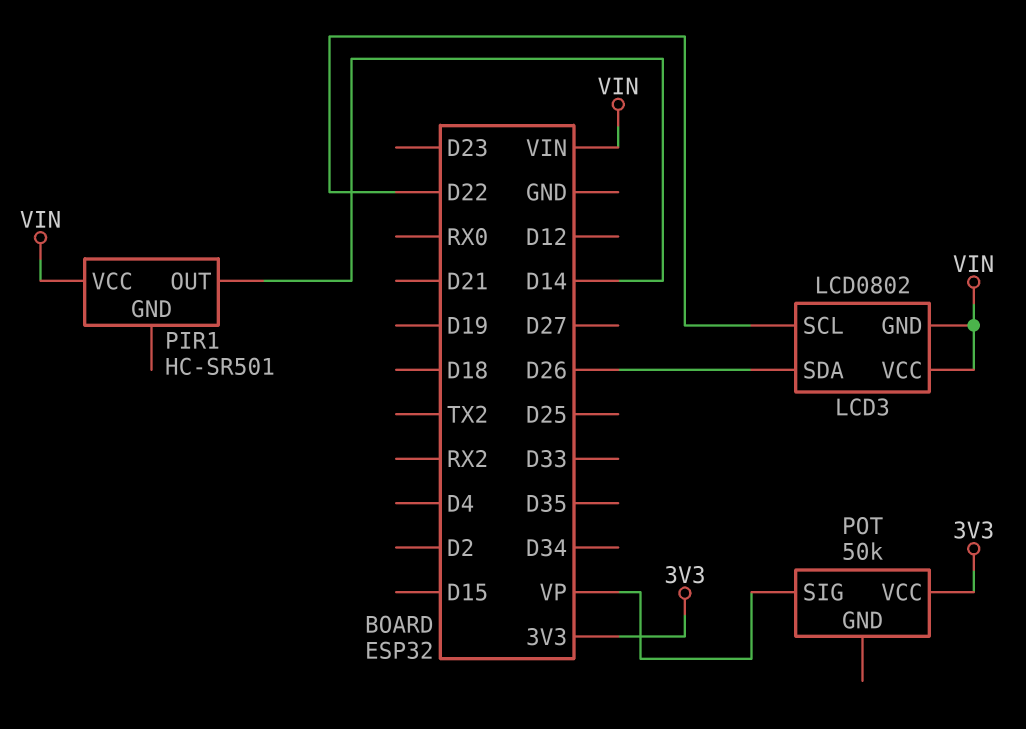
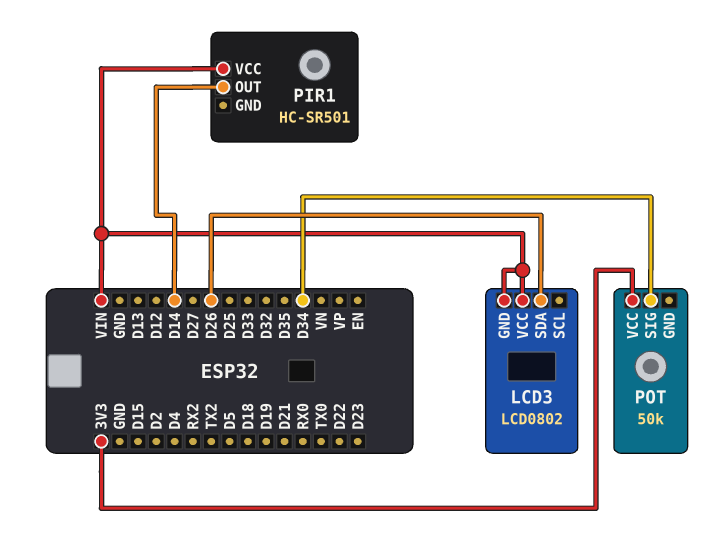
LCD3 pin SCL: D22 -> none
POT pin SIG: VP -> D34

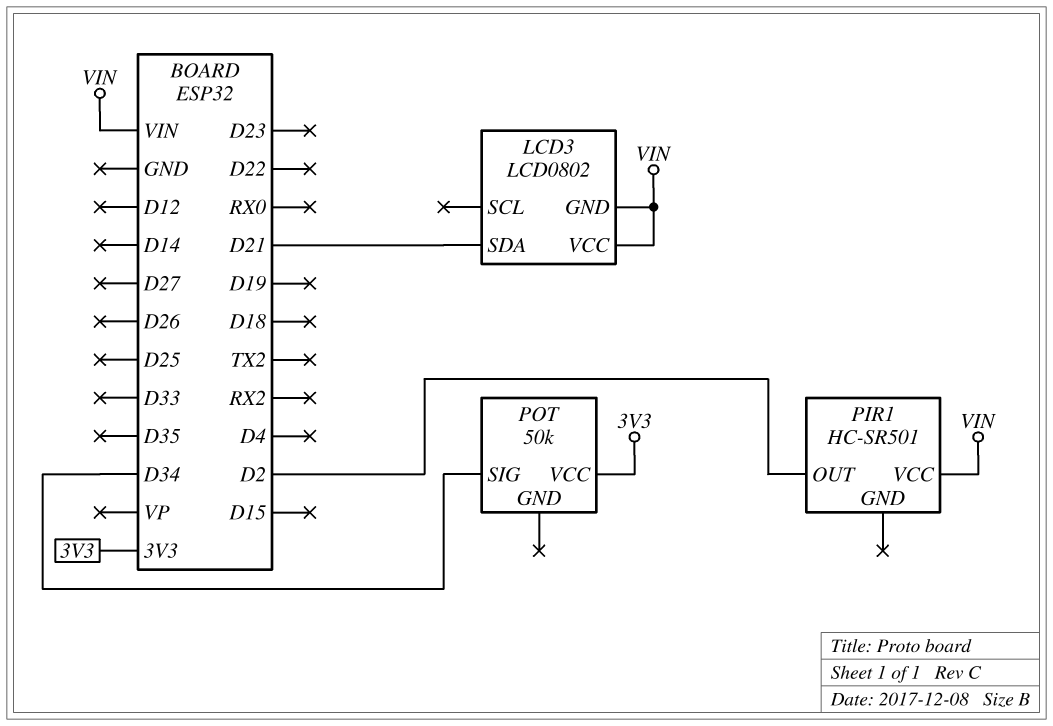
LCD3 pin SDA: D26 -> D21
PIR1 pin OUT: D14 -> D2

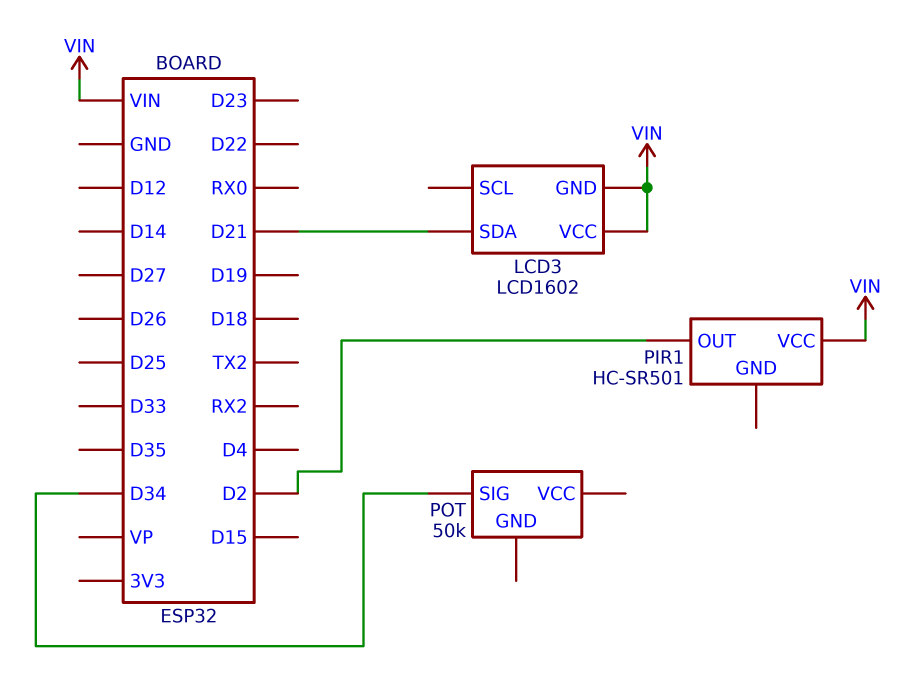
LCD3: LCD0802 -> LCD1602
POT pin VCC: 3V3 -> none

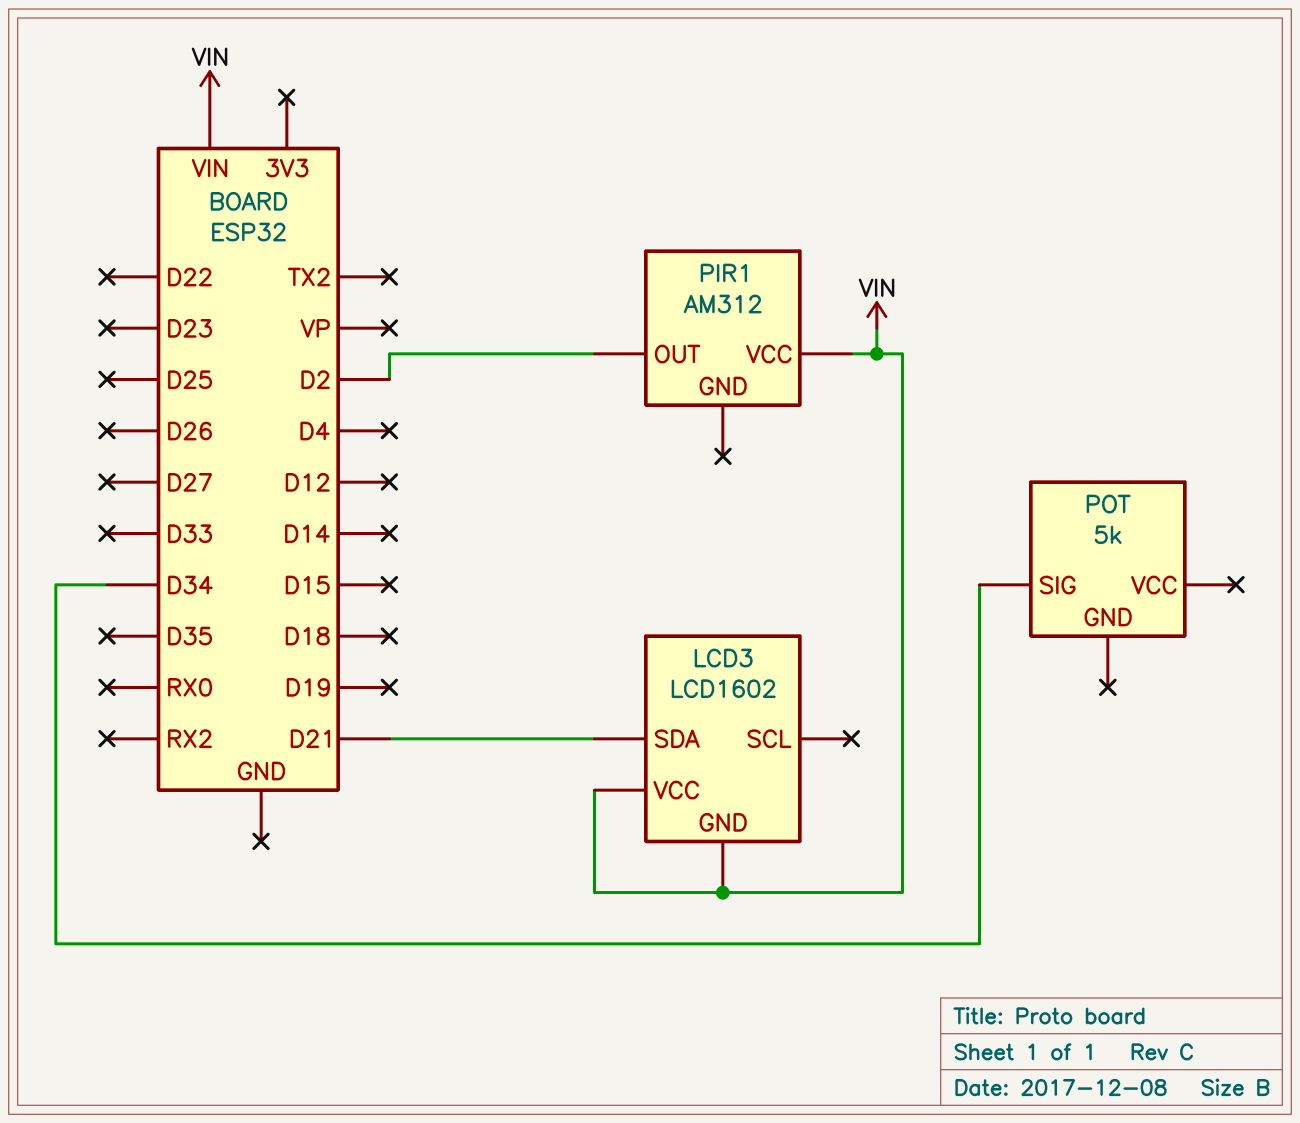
PIR1: HC-SR501 -> AM312
POT: 50k -> 5k

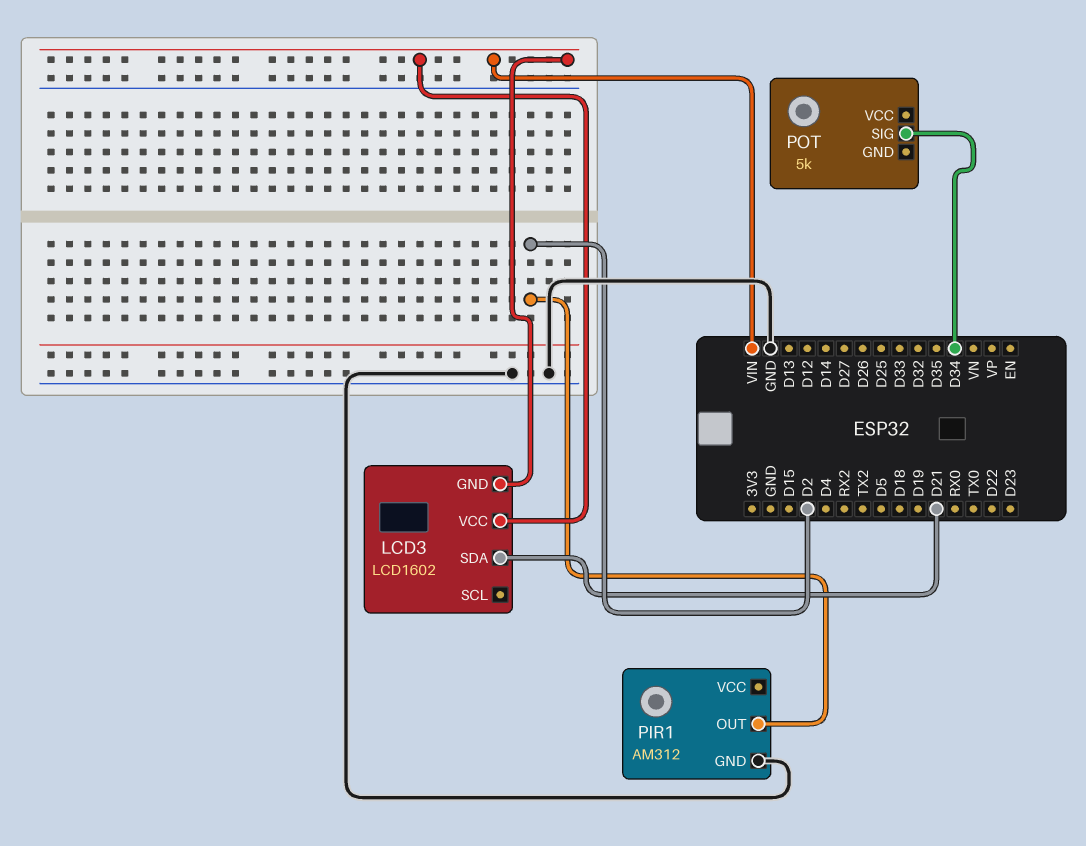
PIR1 pin GND: none -> GND
PIR1 pin VCC: VIN -> none

